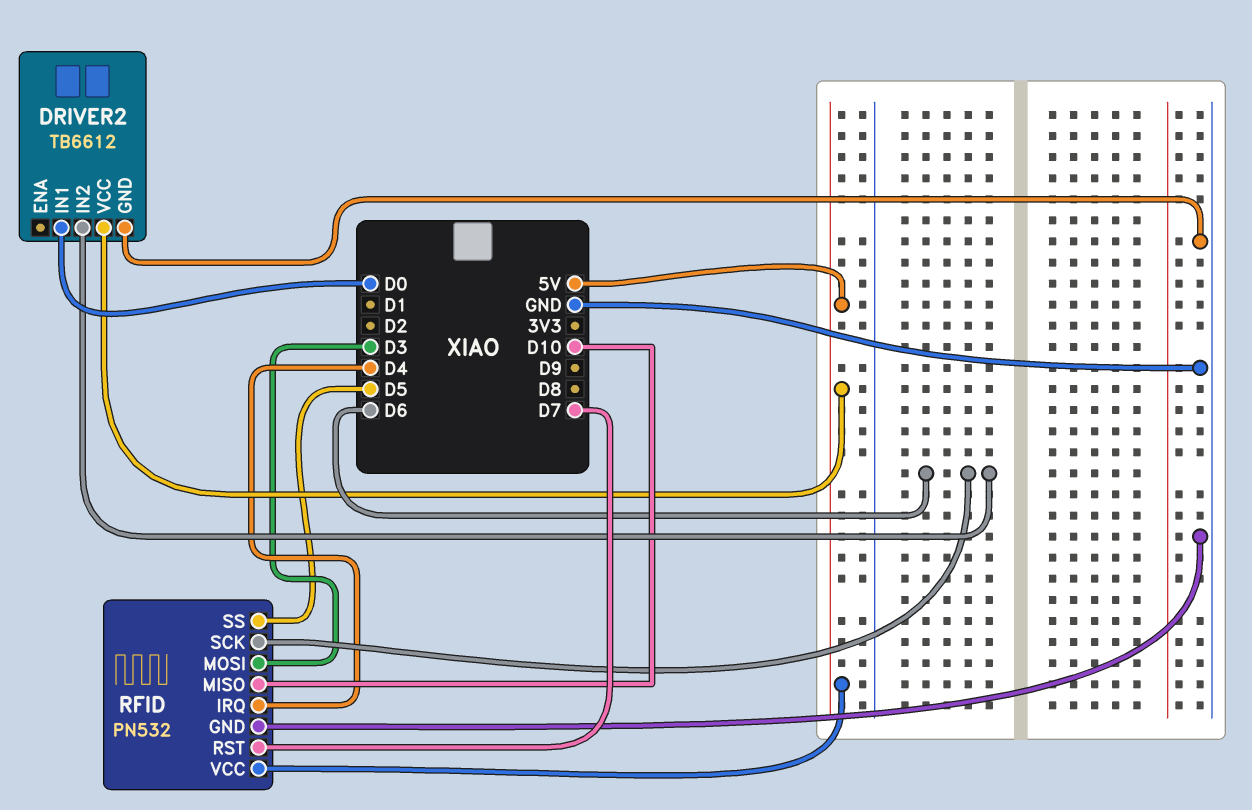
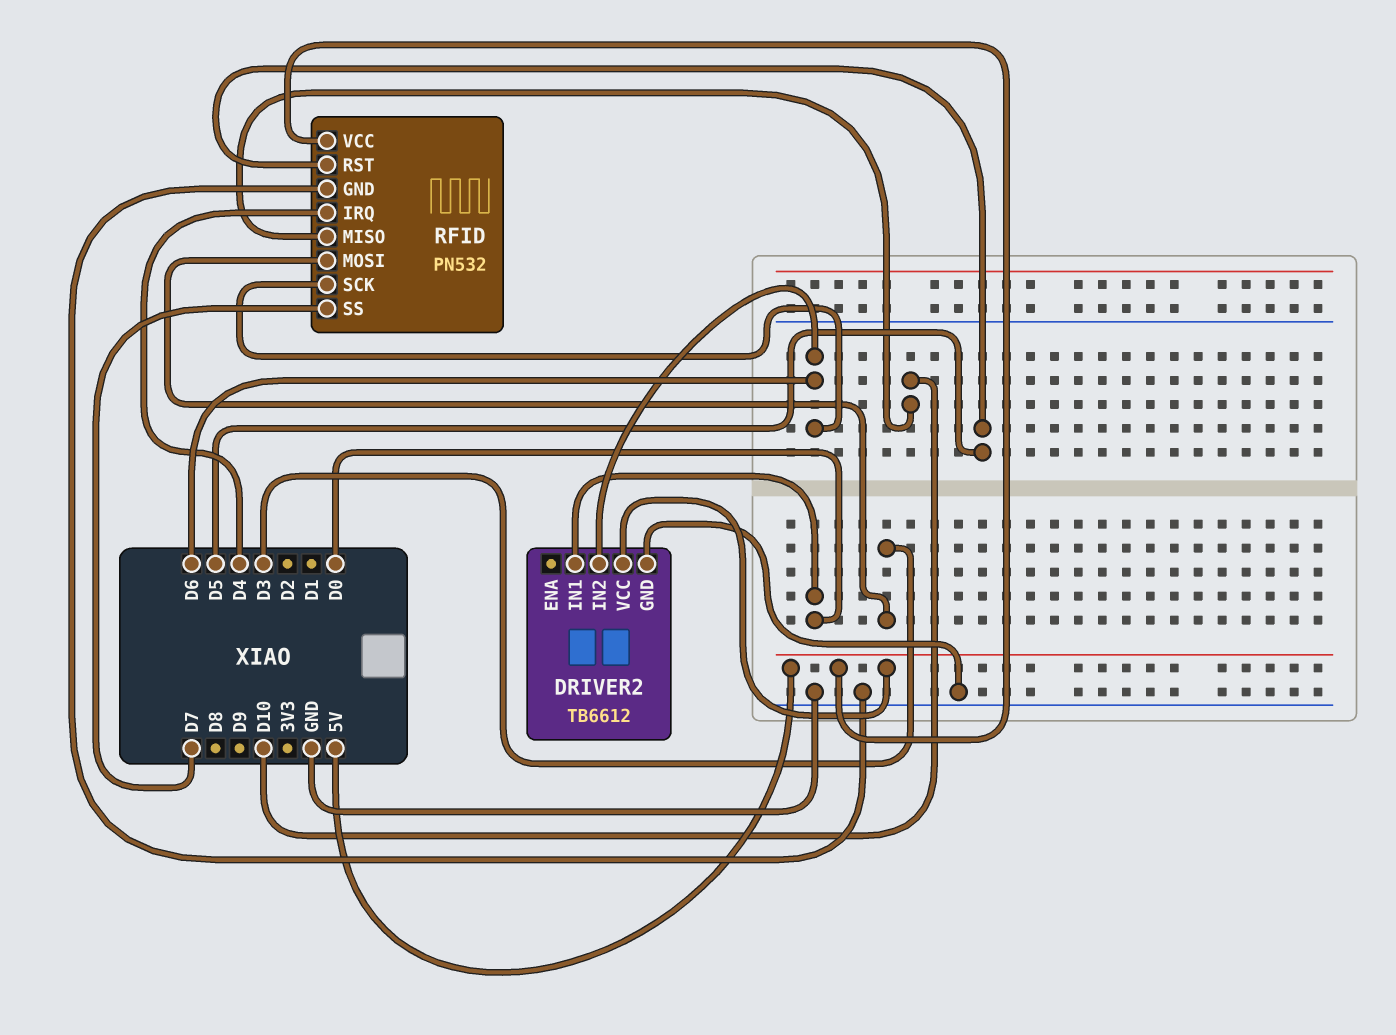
RFID pin RST: D7 -> D5
RFID pin SS: D5 -> D7

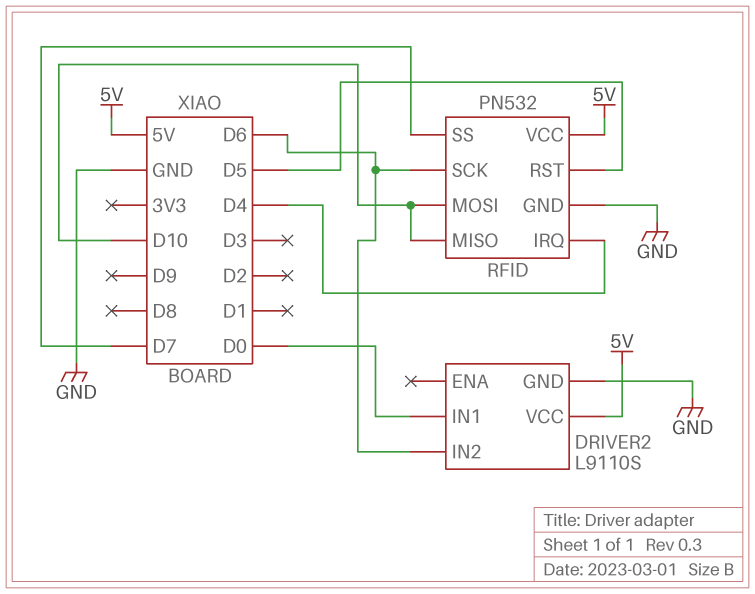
DRIVER2: TB6612 -> L9110S
RFID pin MOSI: D3 -> D10

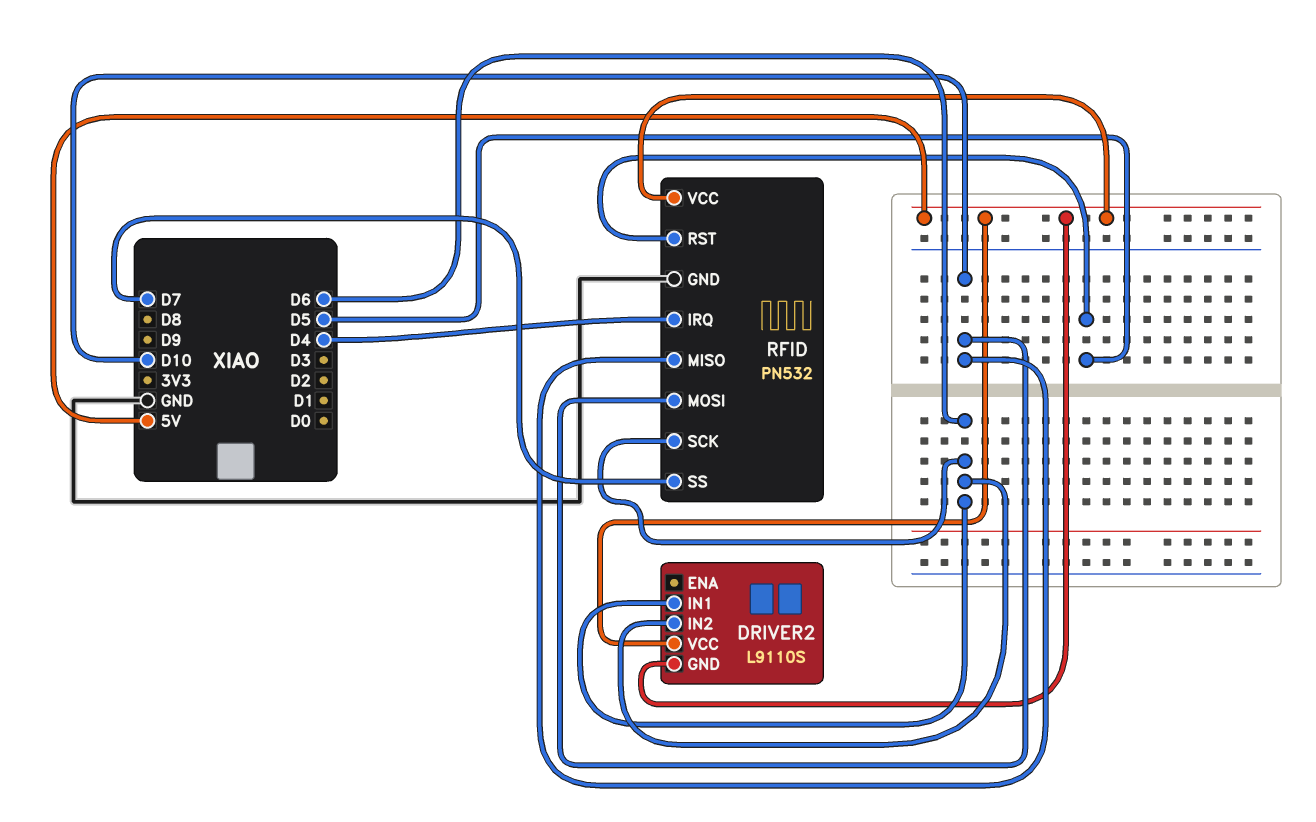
DRIVER2 pin GND: GND -> 5V
DRIVER2 pin IN1: D0 -> D6

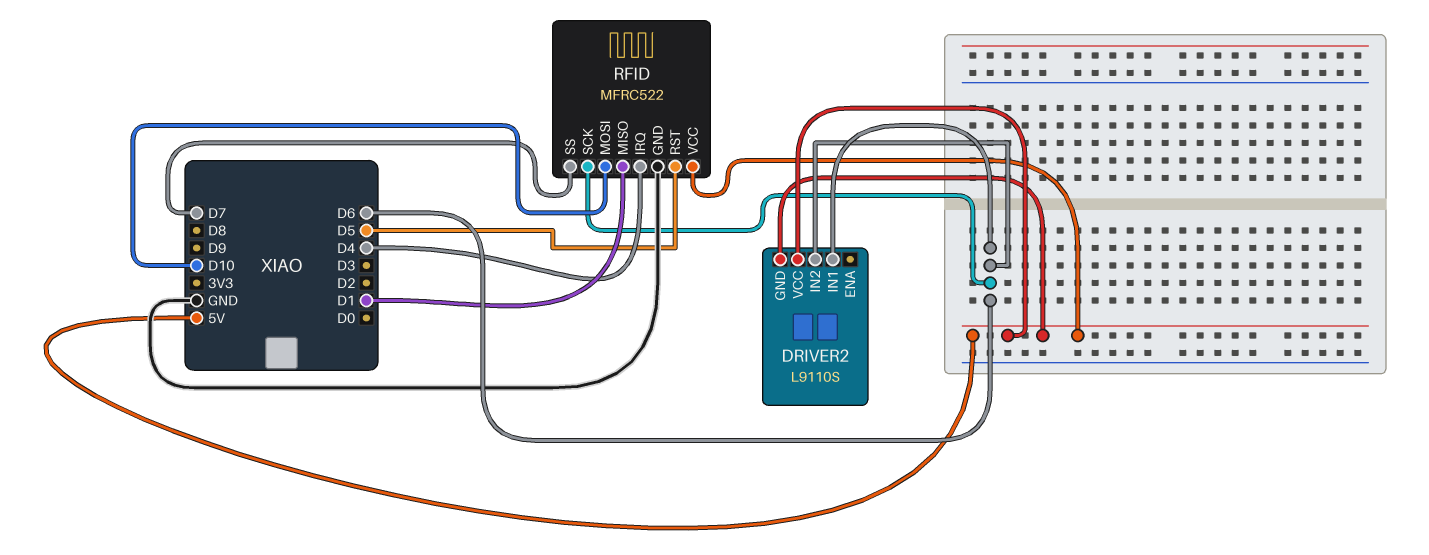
RFID: PN532 -> MFRC522
RFID pin MISO: D10 -> D1

